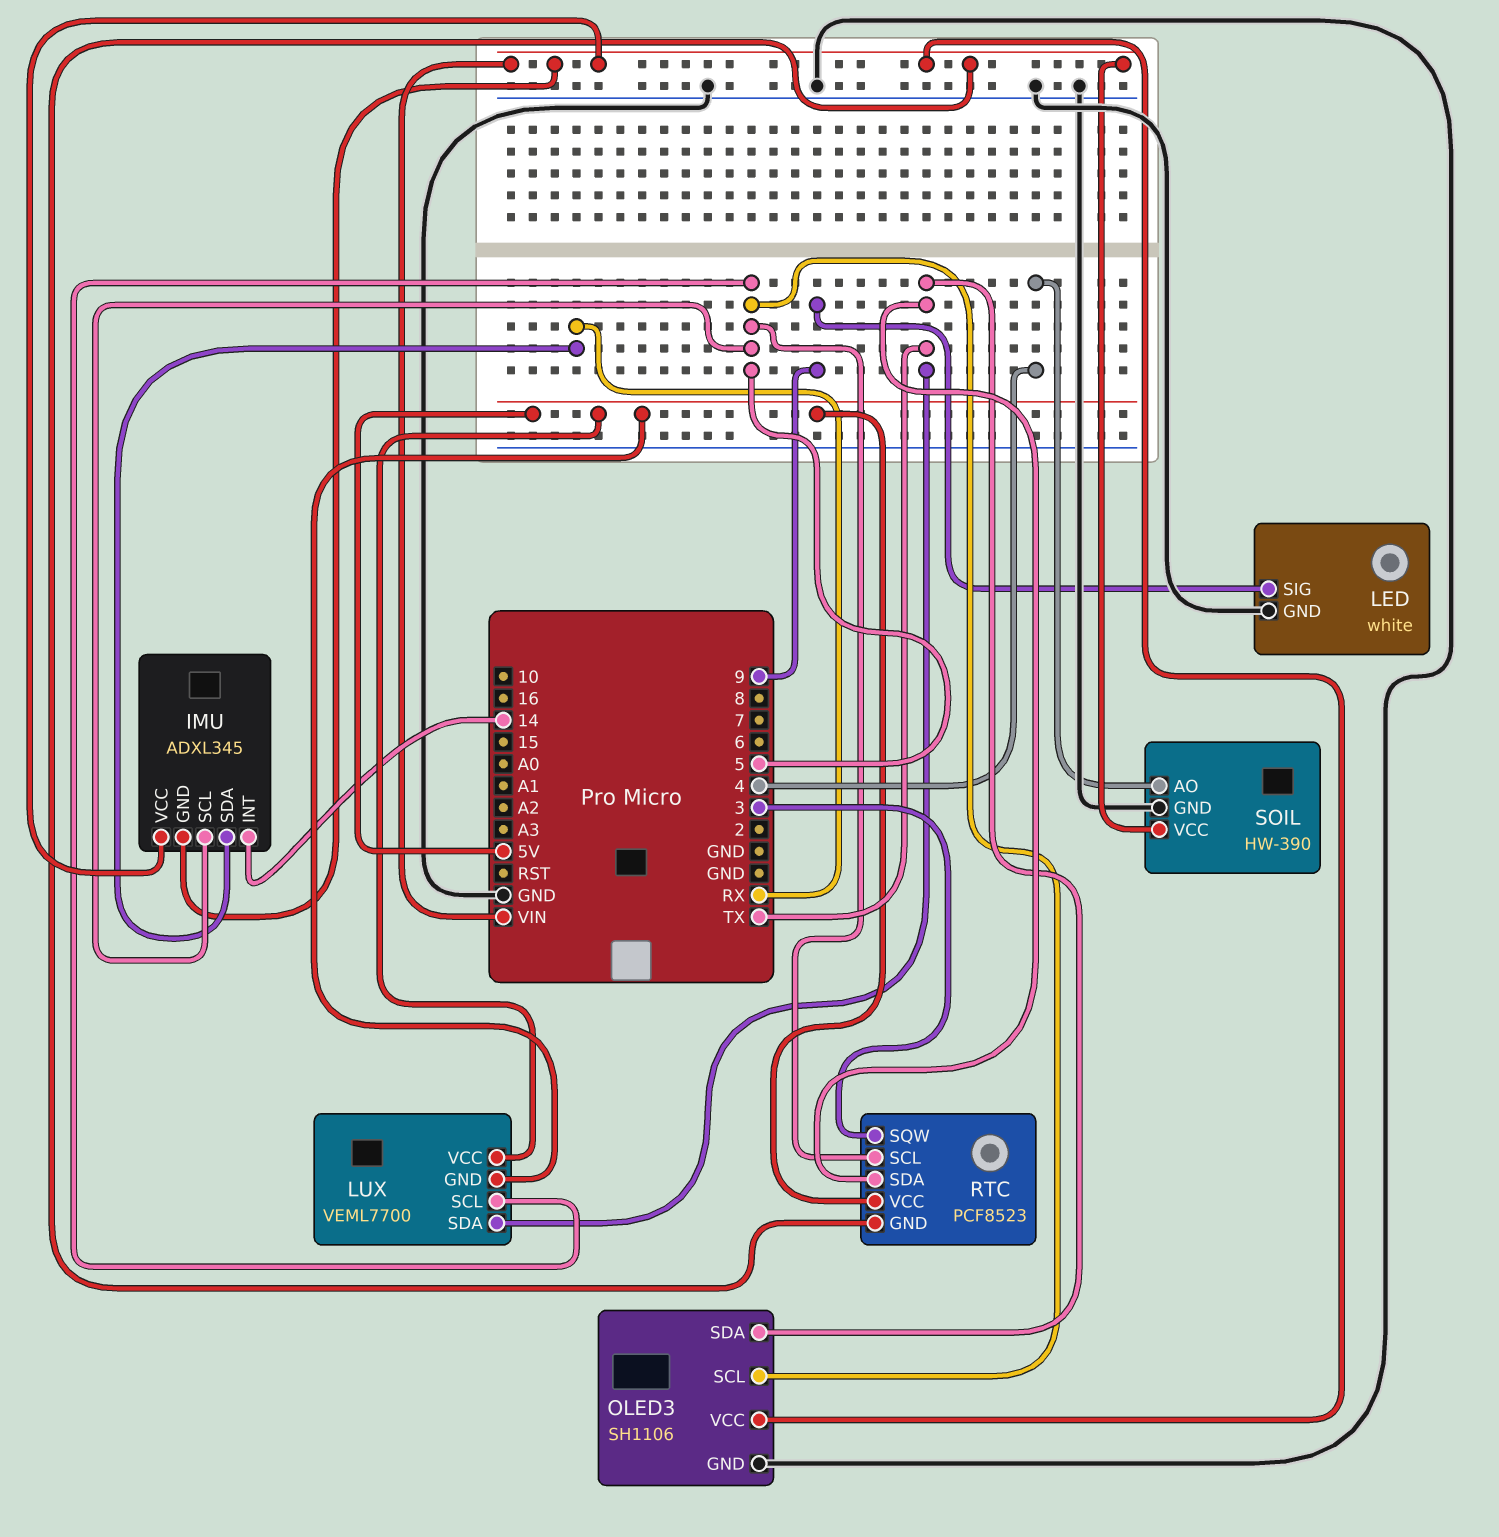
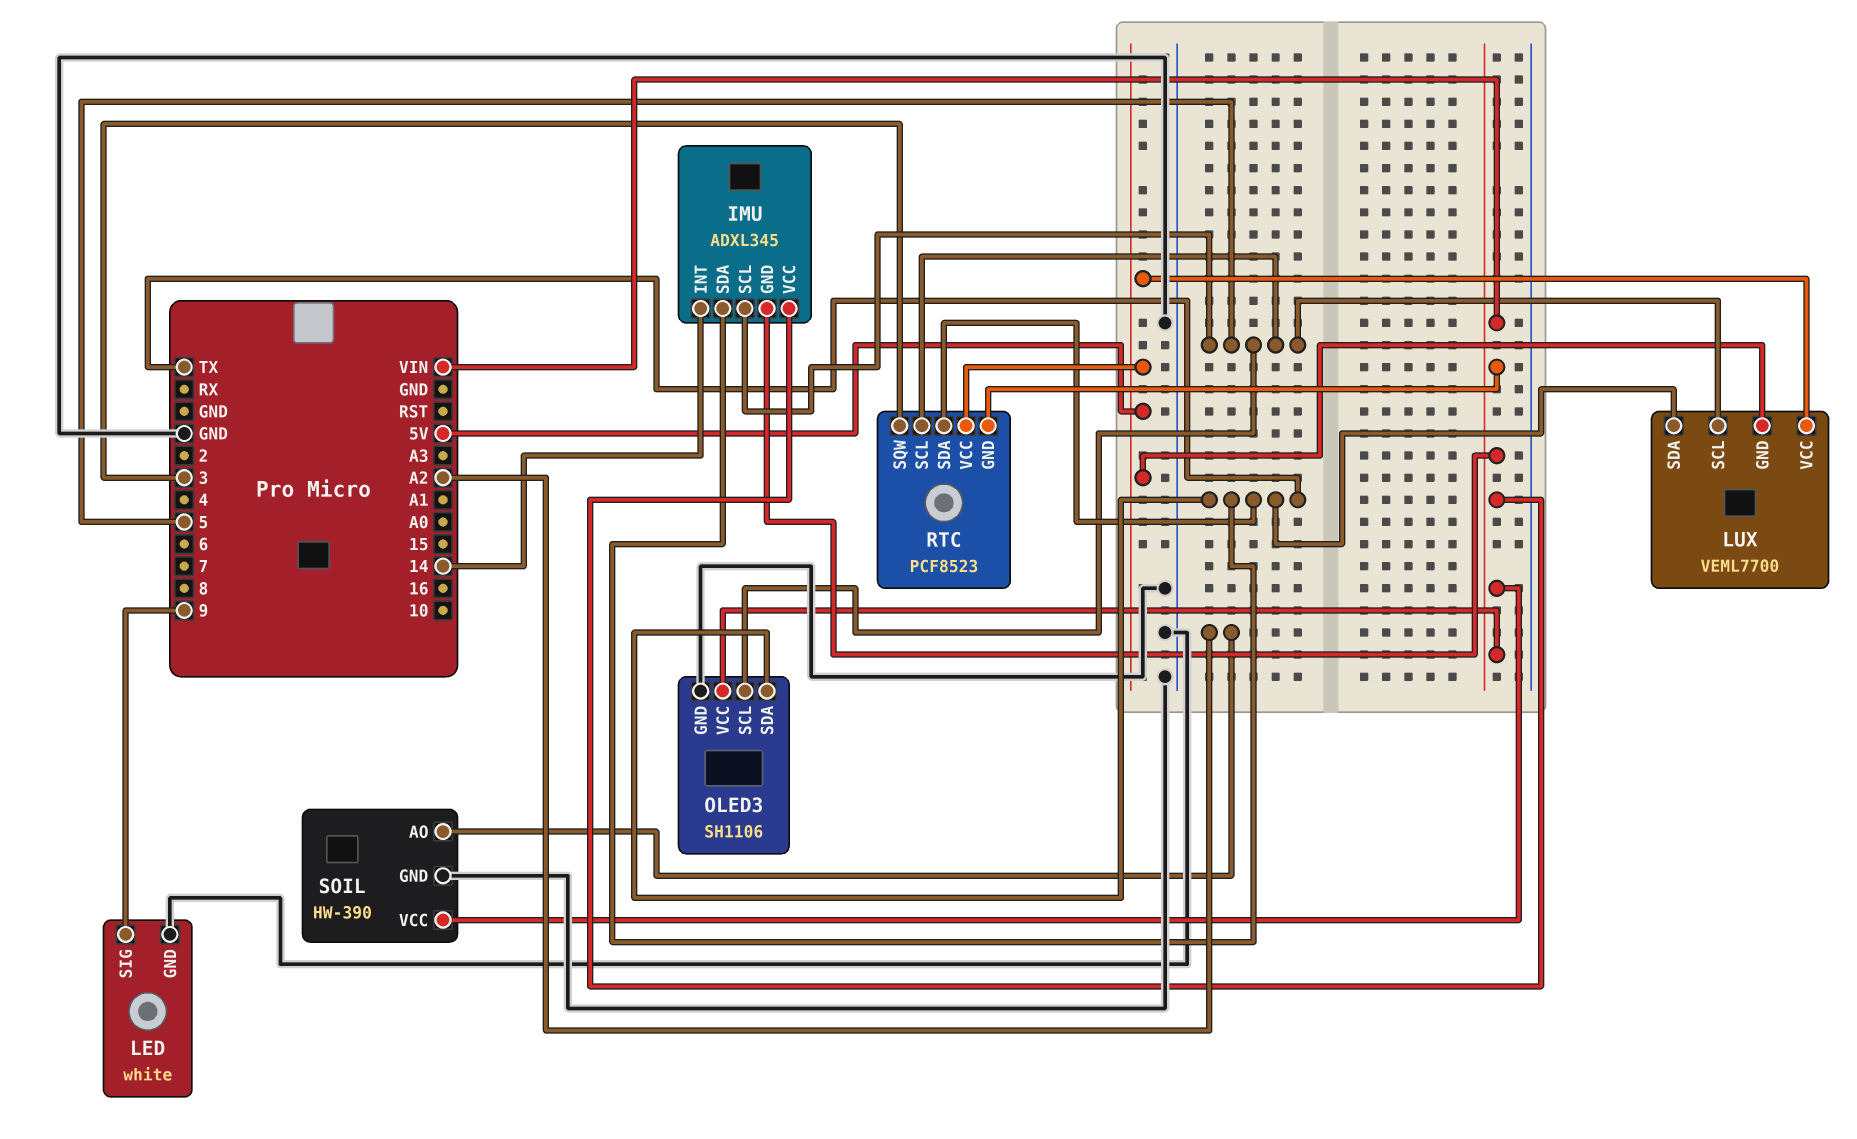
IMU pin SDA: RX -> TX
SOIL pin AO: 4 -> A2

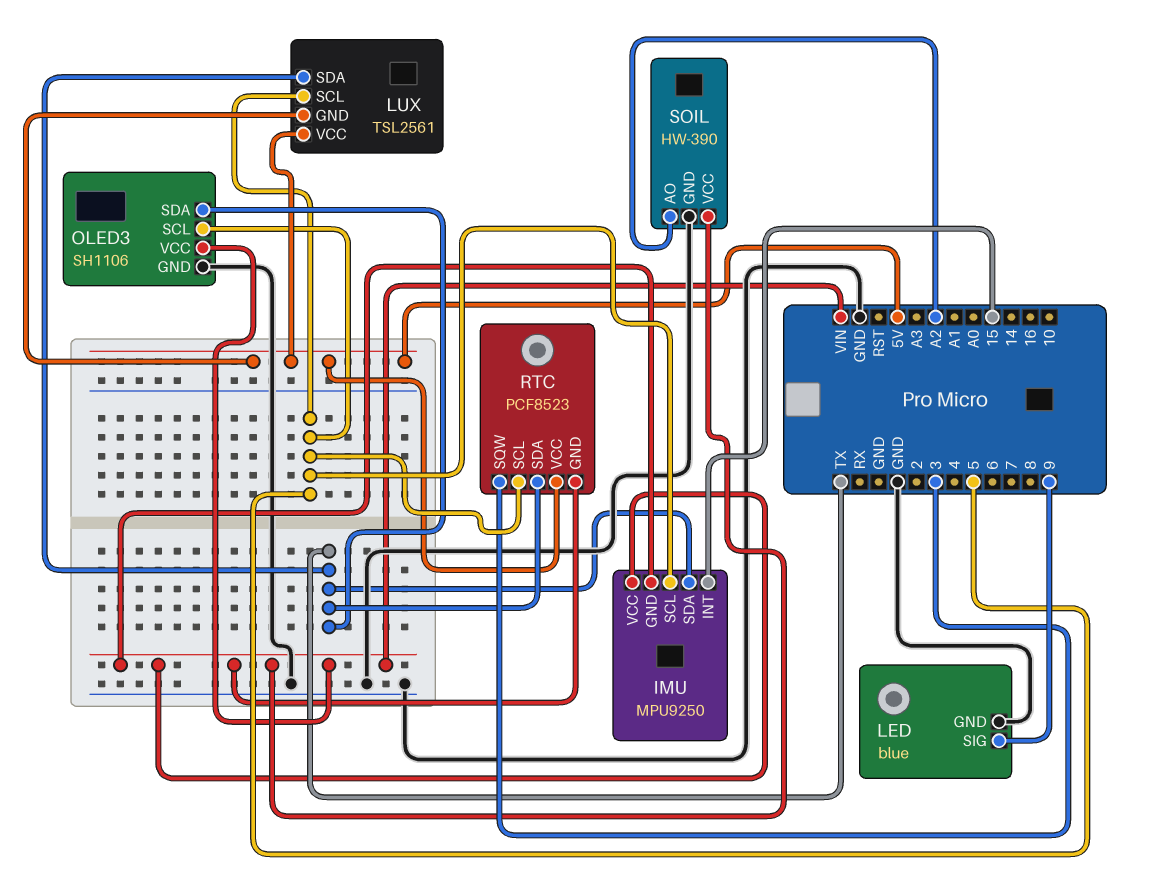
IMU: ADXL345 -> MPU9250
IMU pin INT: 14 -> 15
LED: white -> blue
LUX: VEML7700 -> TSL2561

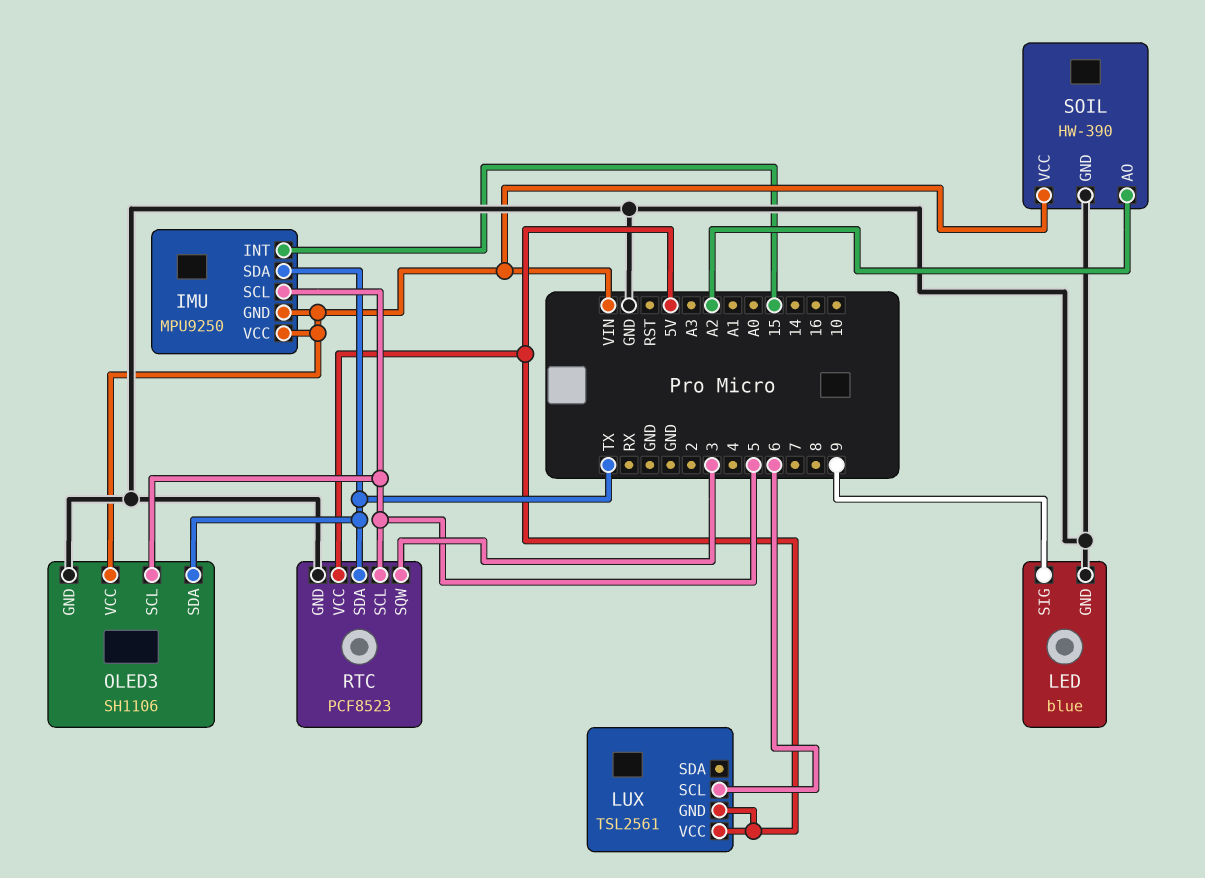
LUX pin SCL: 5 -> 6
LUX pin SDA: TX -> none
RTC pin GND: VIN -> GND

